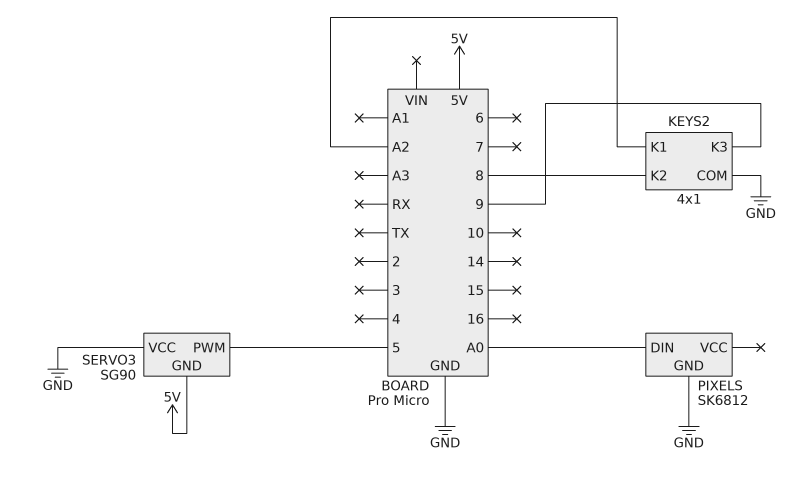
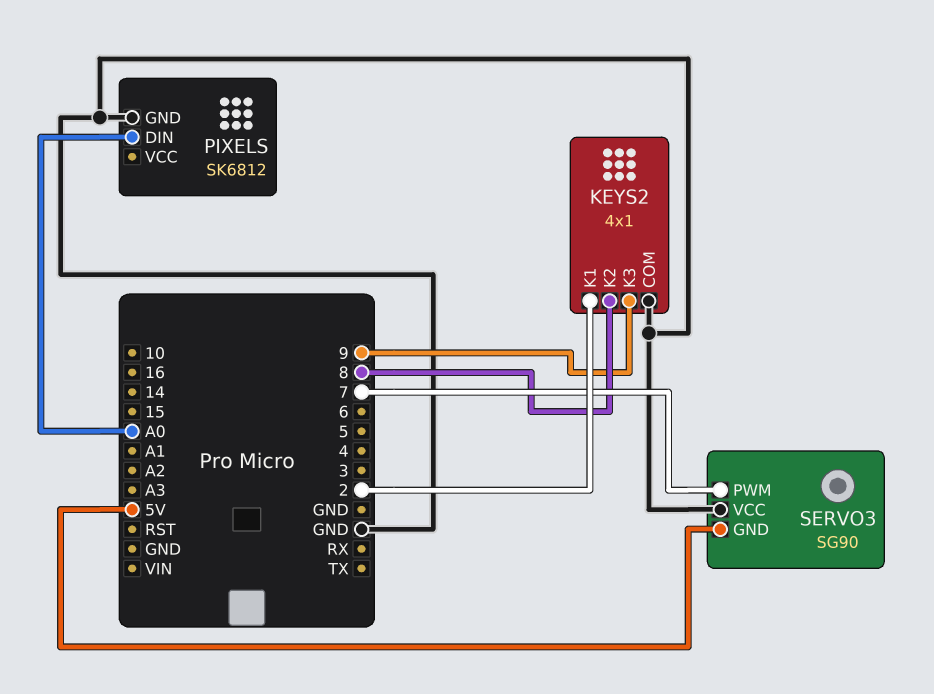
KEYS2 pin K1: A2 -> 2
SERVO3 pin PWM: 5 -> 7

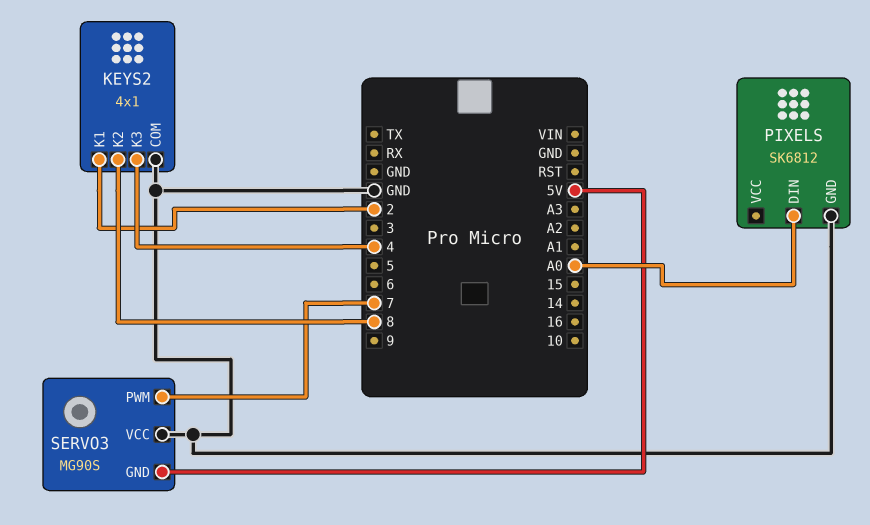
KEYS2 pin K3: 9 -> 4
SERVO3: SG90 -> MG90S

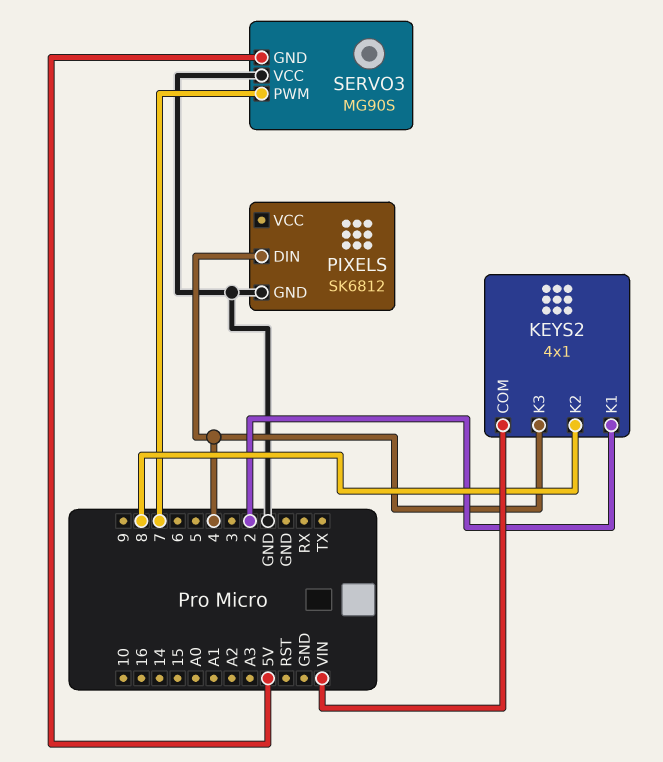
KEYS2 pin COM: GND -> VIN
PIXELS pin DIN: A0 -> 4

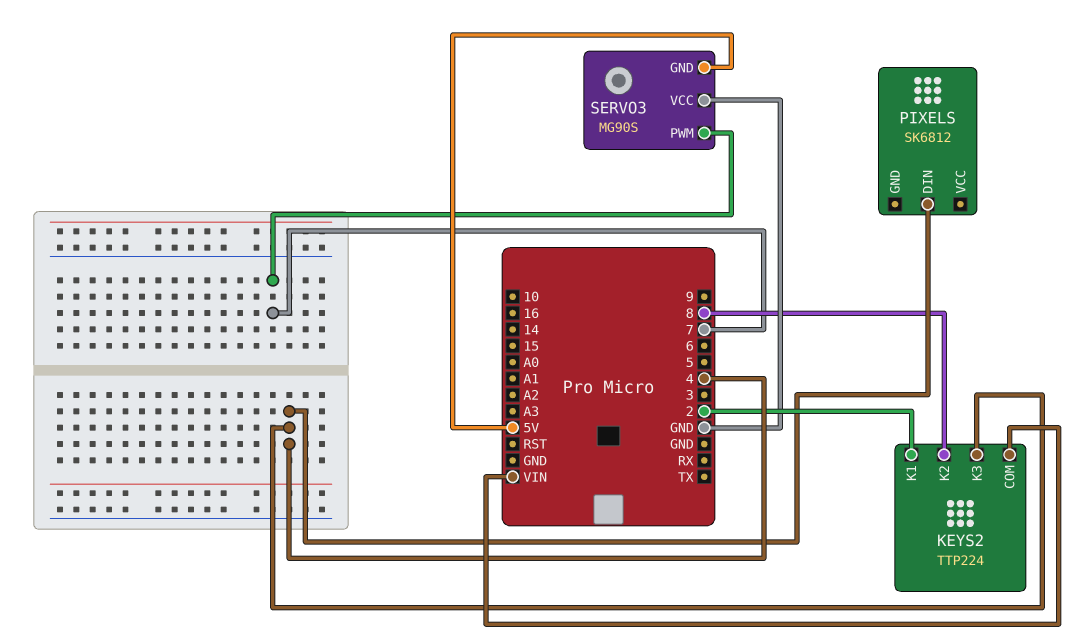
KEYS2: 4x1 -> TTP224
PIXELS pin GND: GND -> none

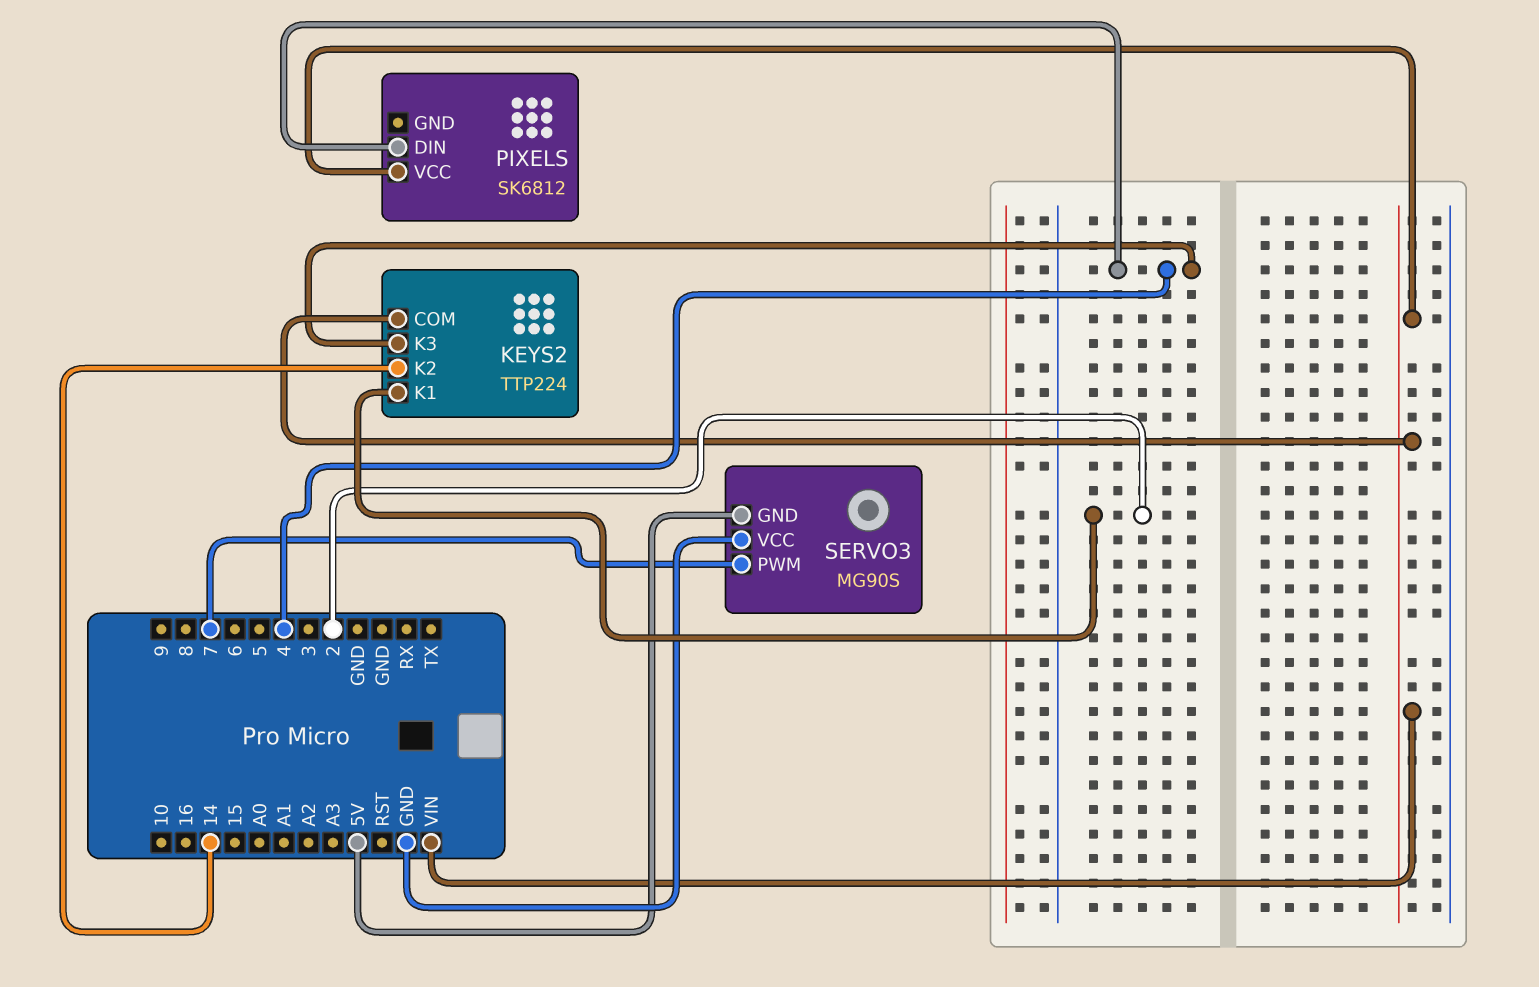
KEYS2 pin K2: 8 -> 14
PIXELS pin VCC: none -> VIN

